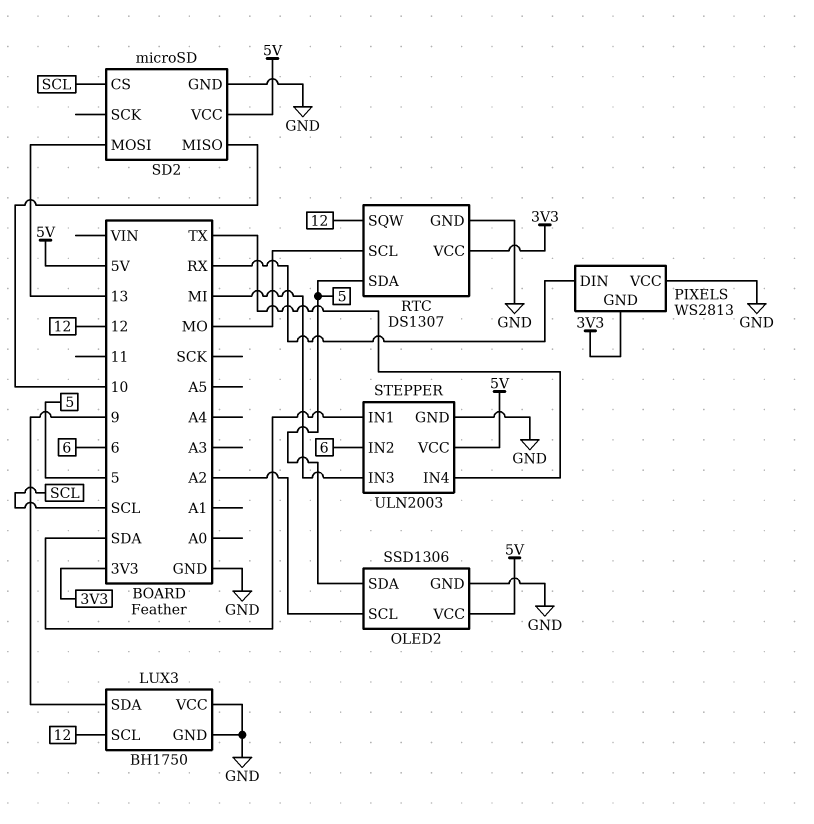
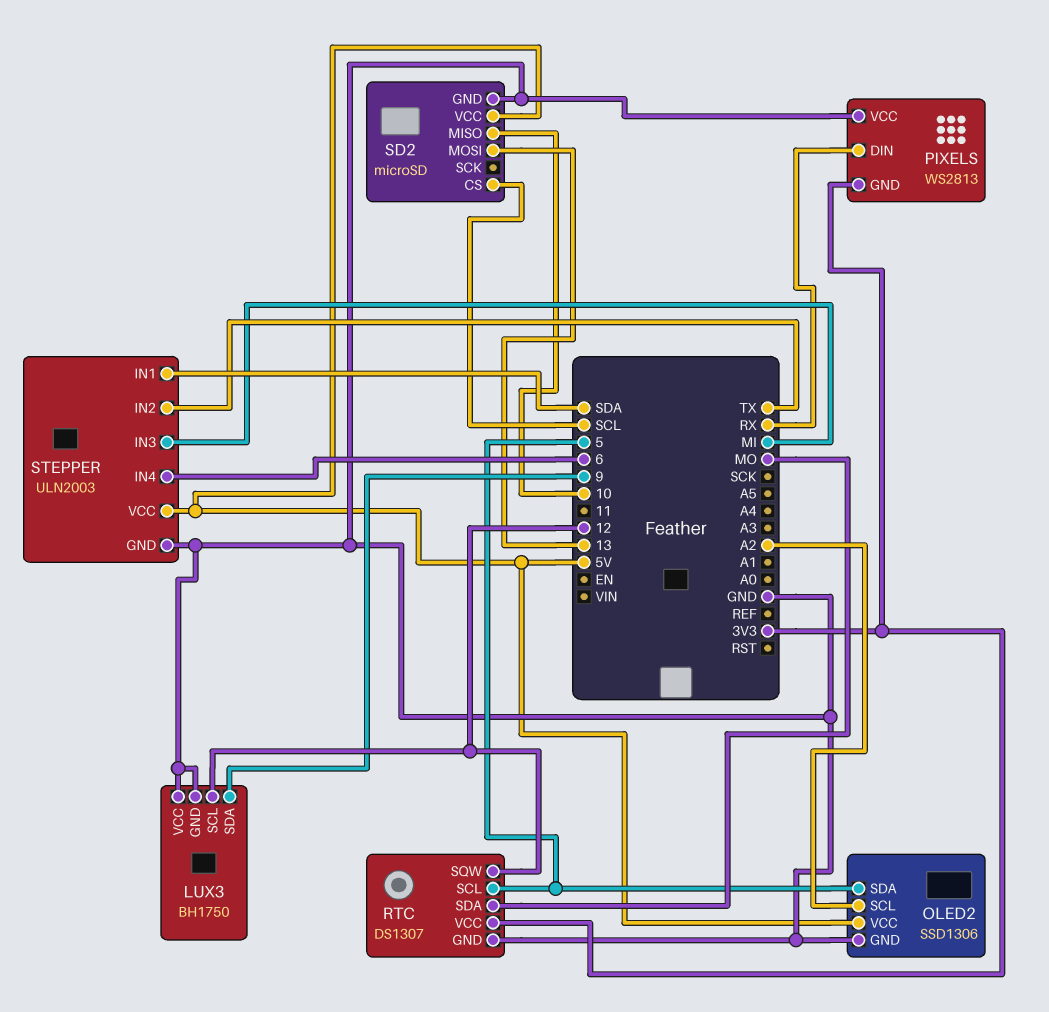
RTC pin SCL: MO -> 5
RTC pin SDA: 5 -> MO
STEPPER pin IN2: 6 -> TX
STEPPER pin IN4: TX -> 6

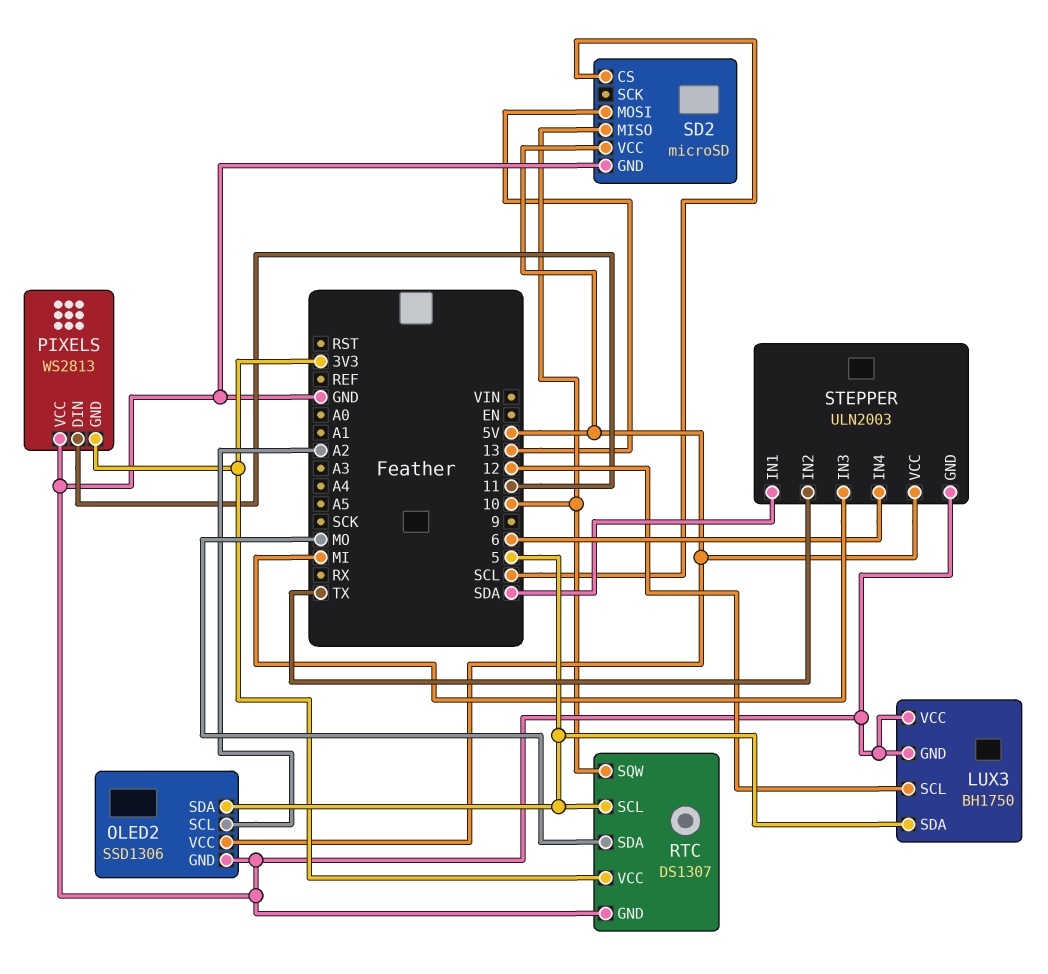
LUX3 pin SDA: 9 -> 5
PIXELS pin DIN: RX -> 11
RTC pin SQW: 12 -> 10

